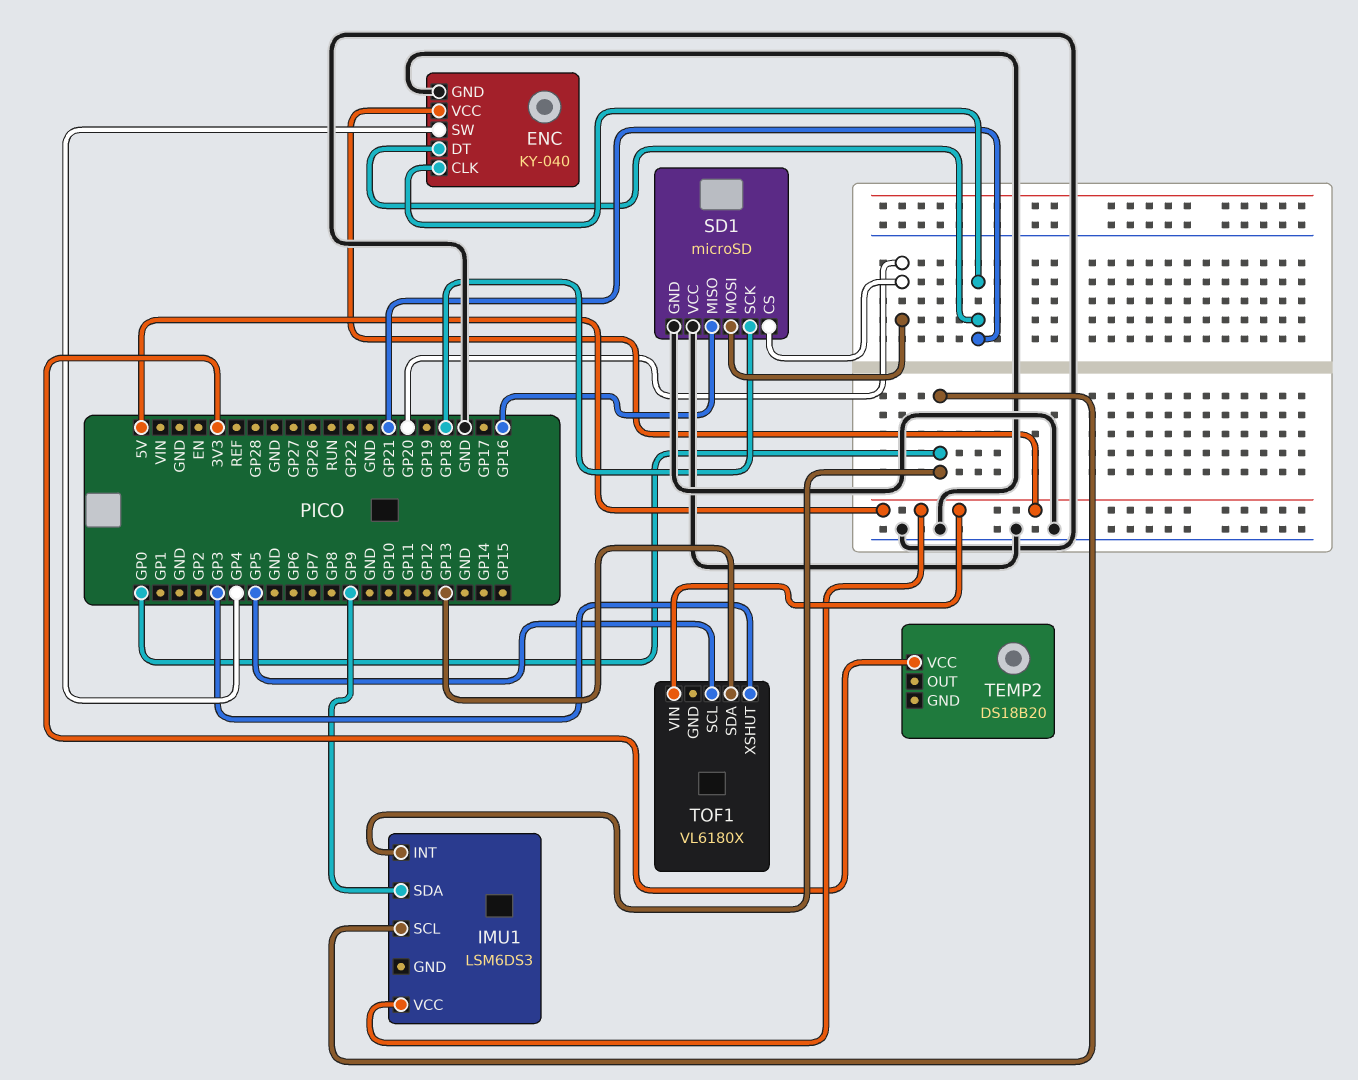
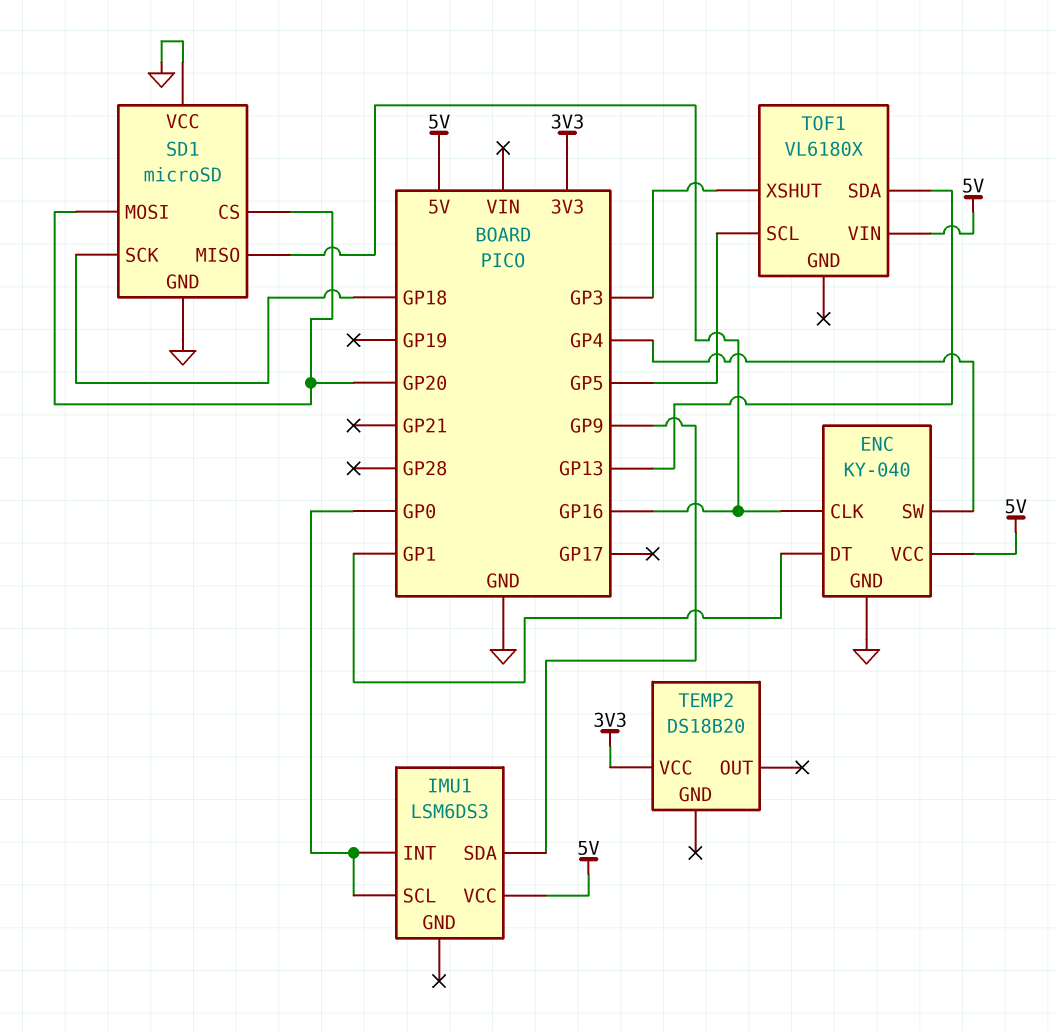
ENC pin CLK: GP21 -> GP16
ENC pin DT: GP21 -> GP1

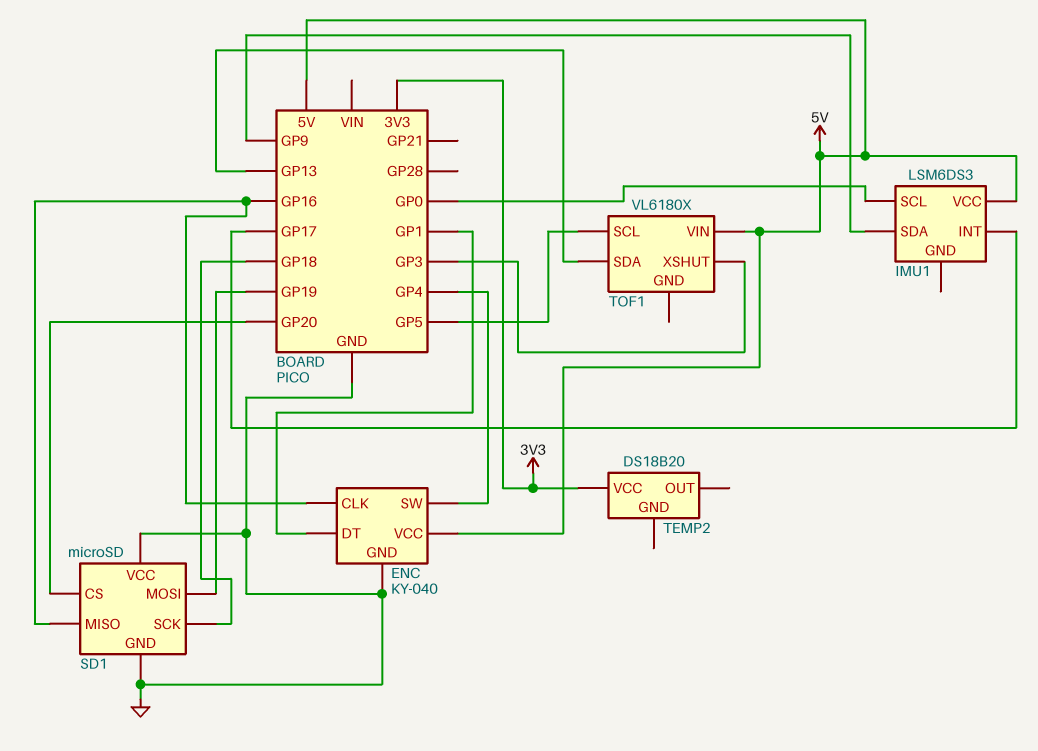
IMU1 pin INT: GP0 -> GP17
SD1 pin MOSI: GP20 -> GP19

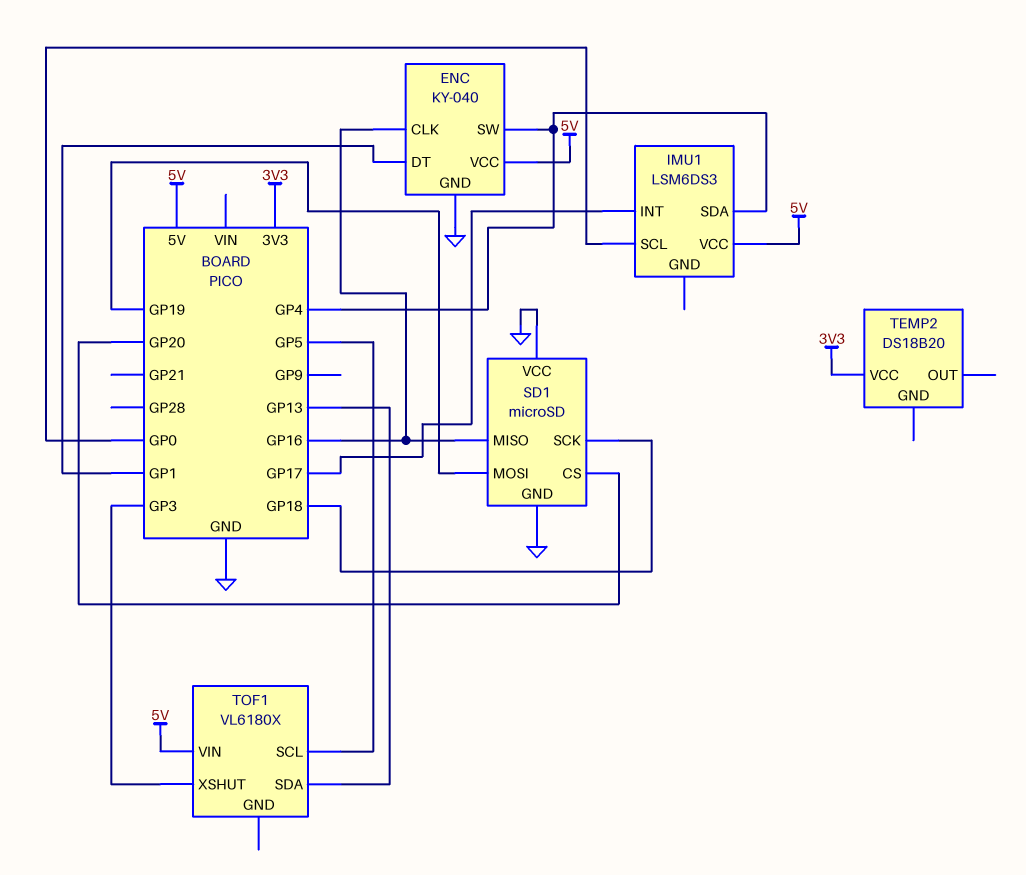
IMU1 pin SDA: GP9 -> GP4

